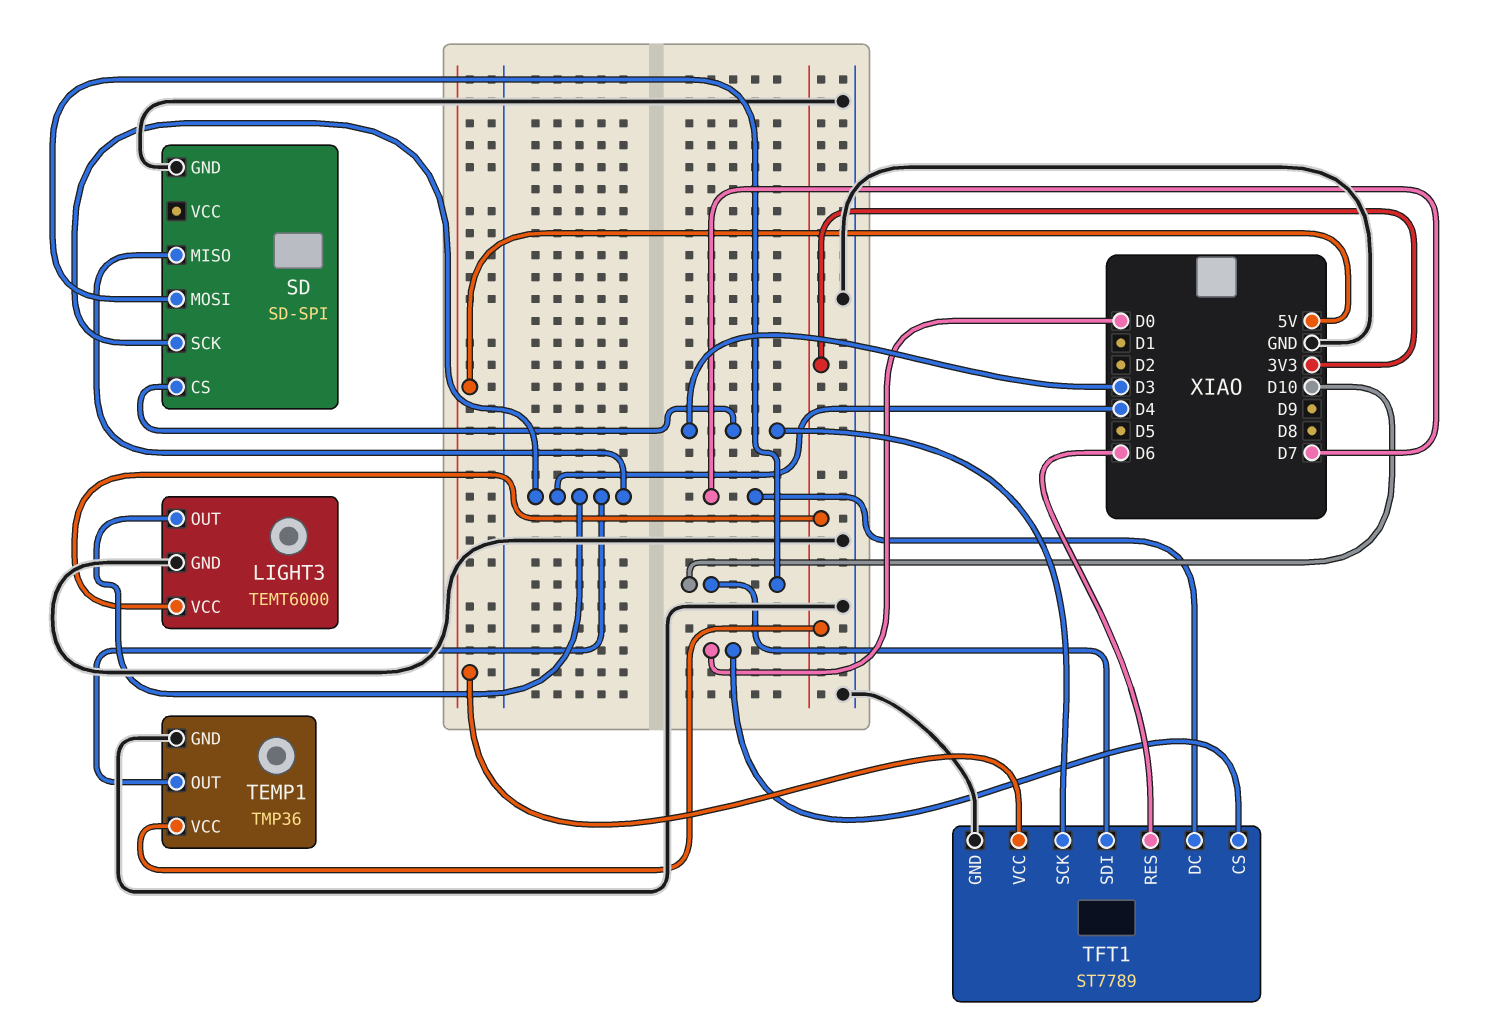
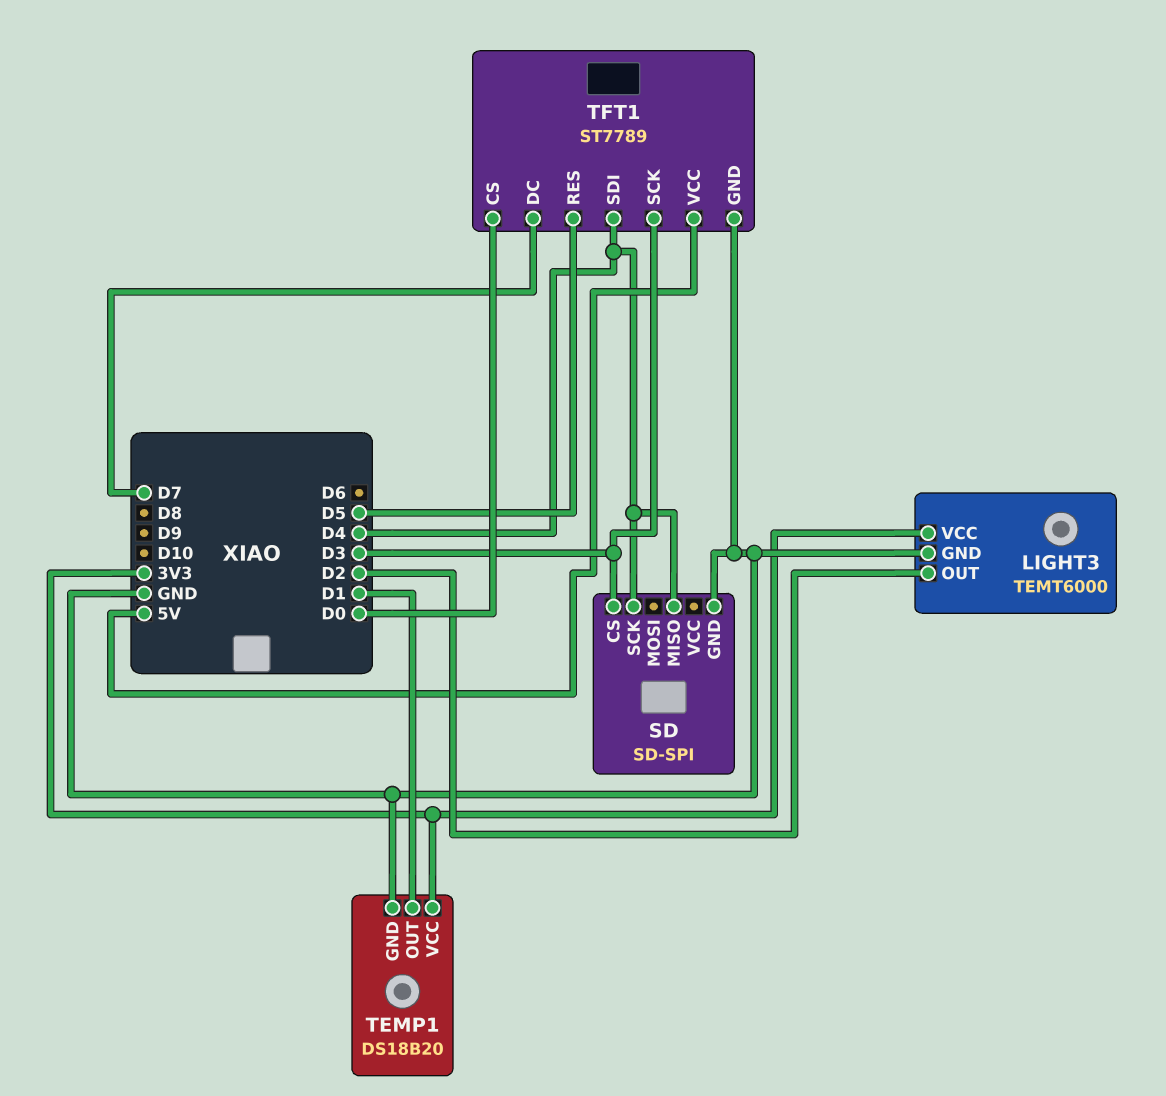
LIGHT3 pin OUT: D4 -> D2
SD pin MOSI: D10 -> none
TEMP1: TMP36 -> DS18B20
TEMP1 pin OUT: D4 -> D1
TFT1 pin RES: D6 -> D5
TFT1 pin SDI: D10 -> D4

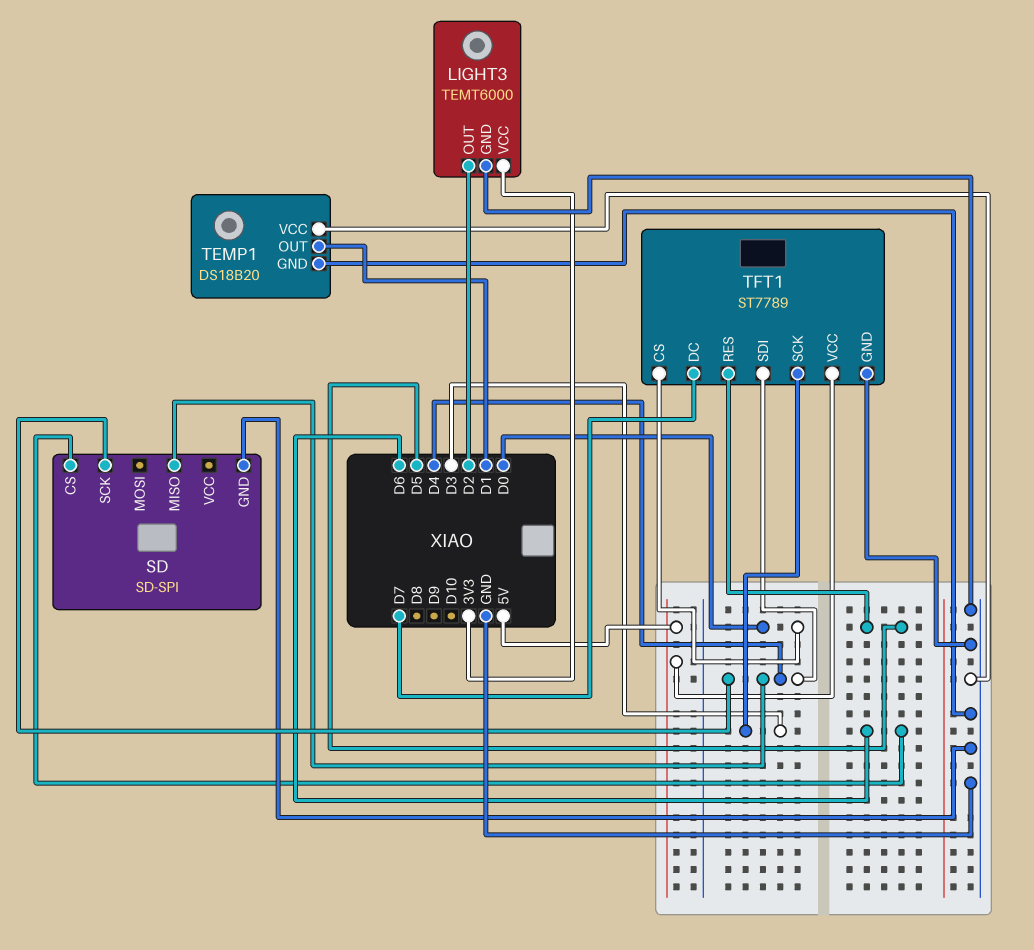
SD pin CS: D3 -> D6
TEMP1 pin VCC: 3V3 -> GND

